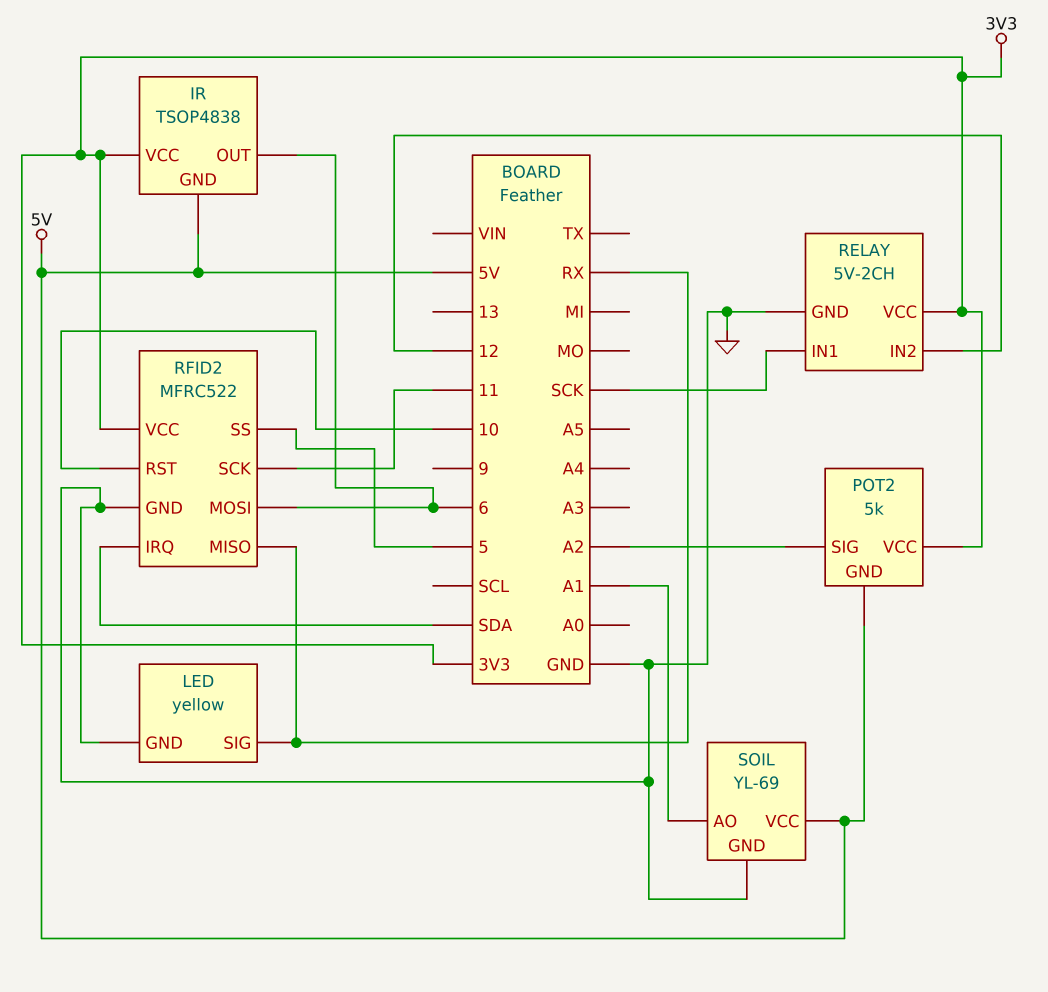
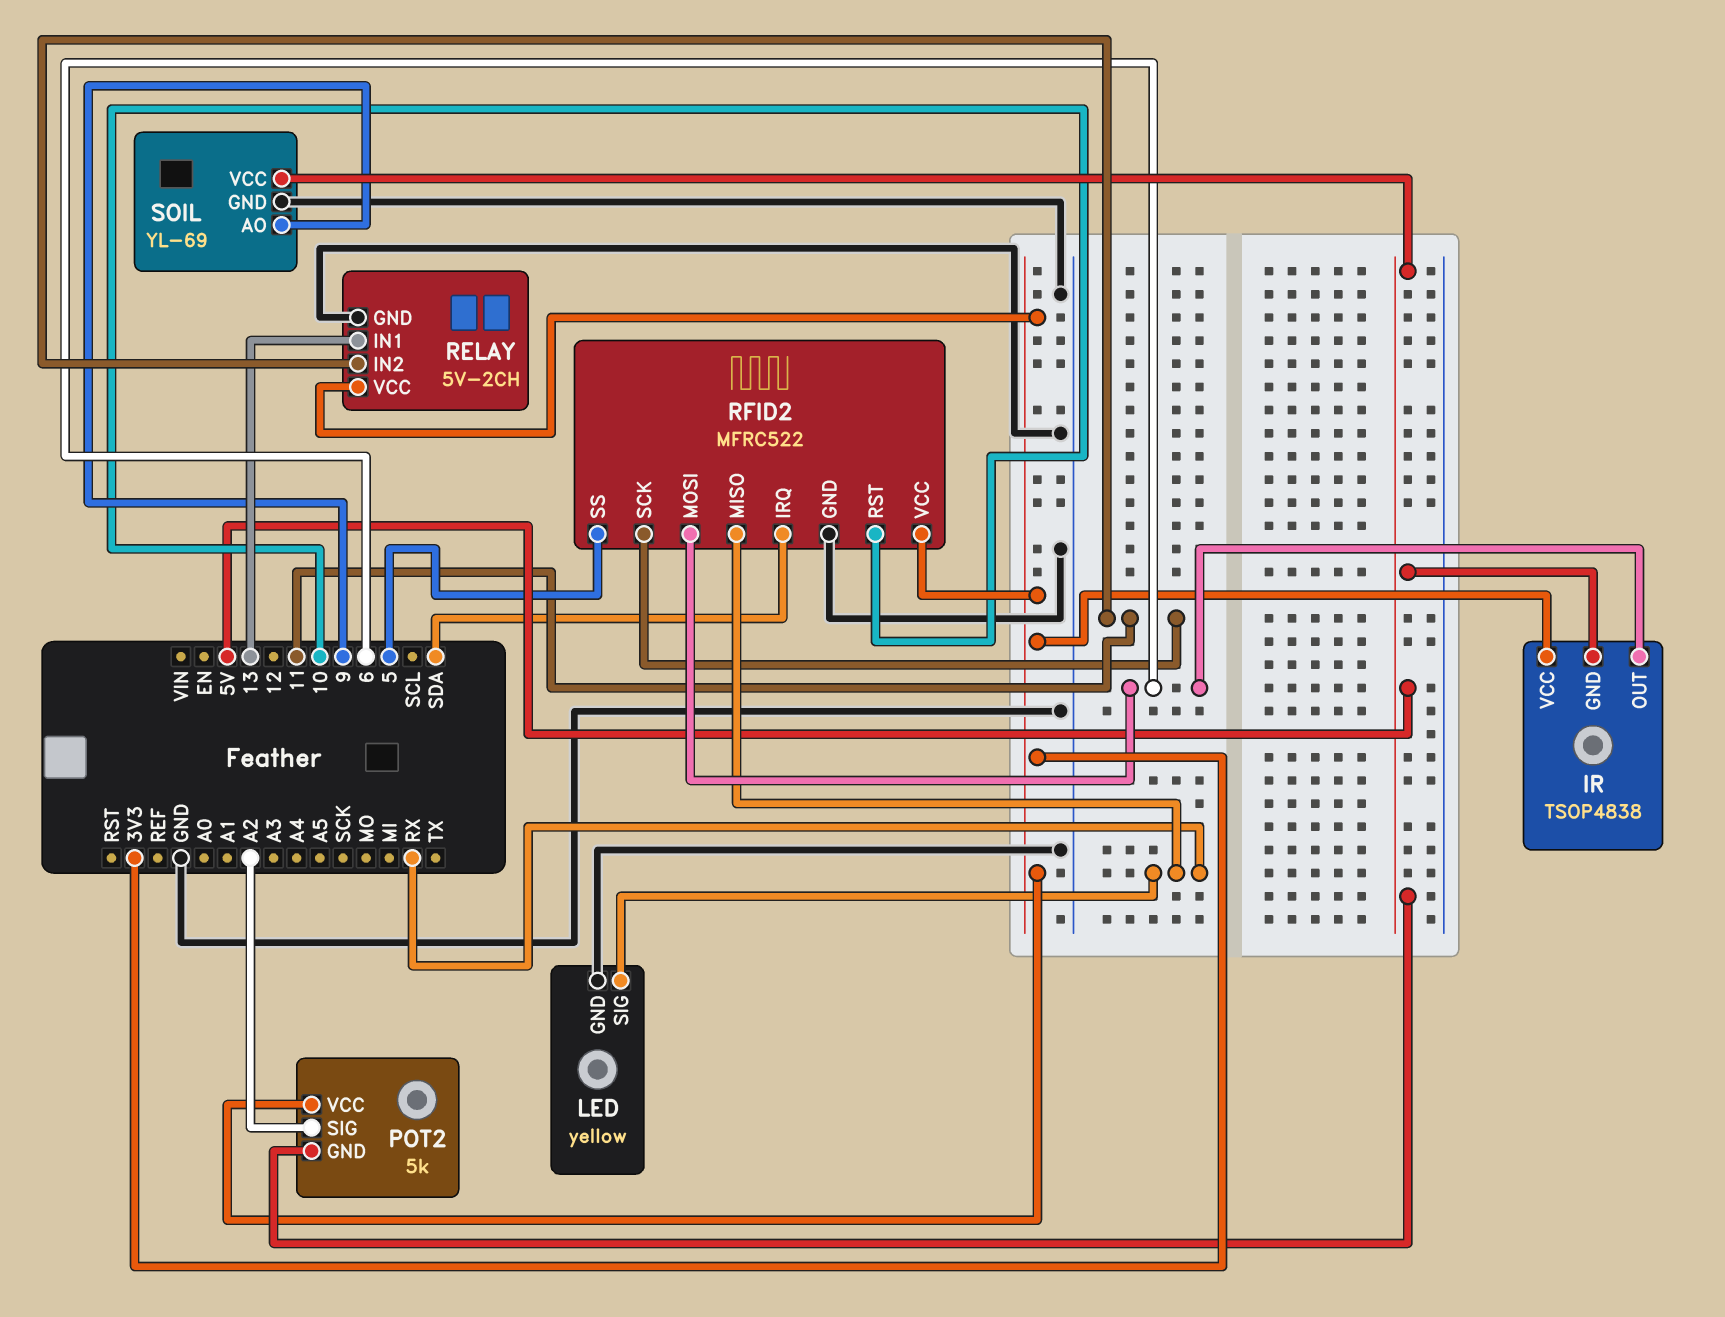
RELAY pin IN1: SCK -> 13
RELAY pin IN2: 12 -> 11
SOIL pin AO: A1 -> 9

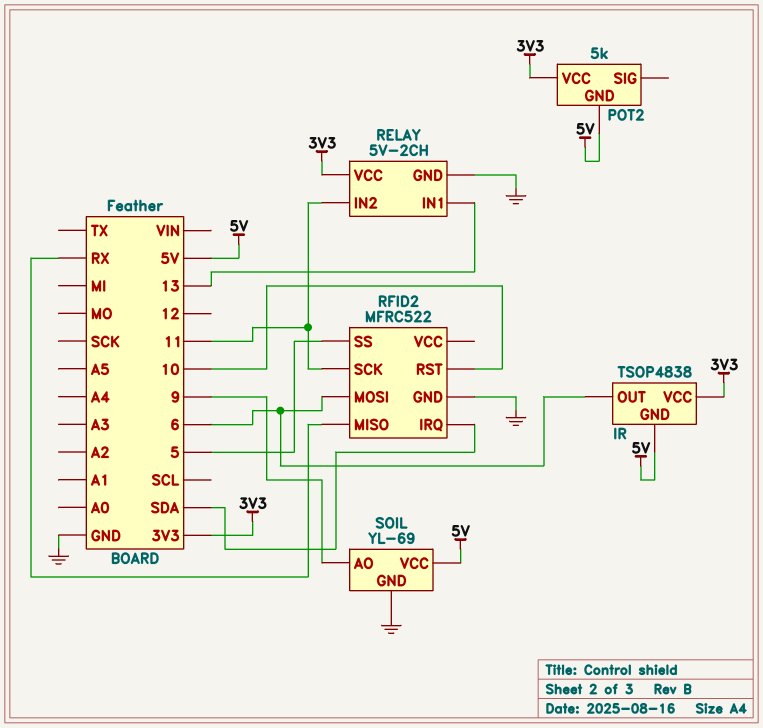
LED: yellow -> none
LED pin GND: GND -> none
LED pin SIG: RX -> none
POT2 pin SIG: A2 -> none
RFID2 pin VCC: 3V3 -> none

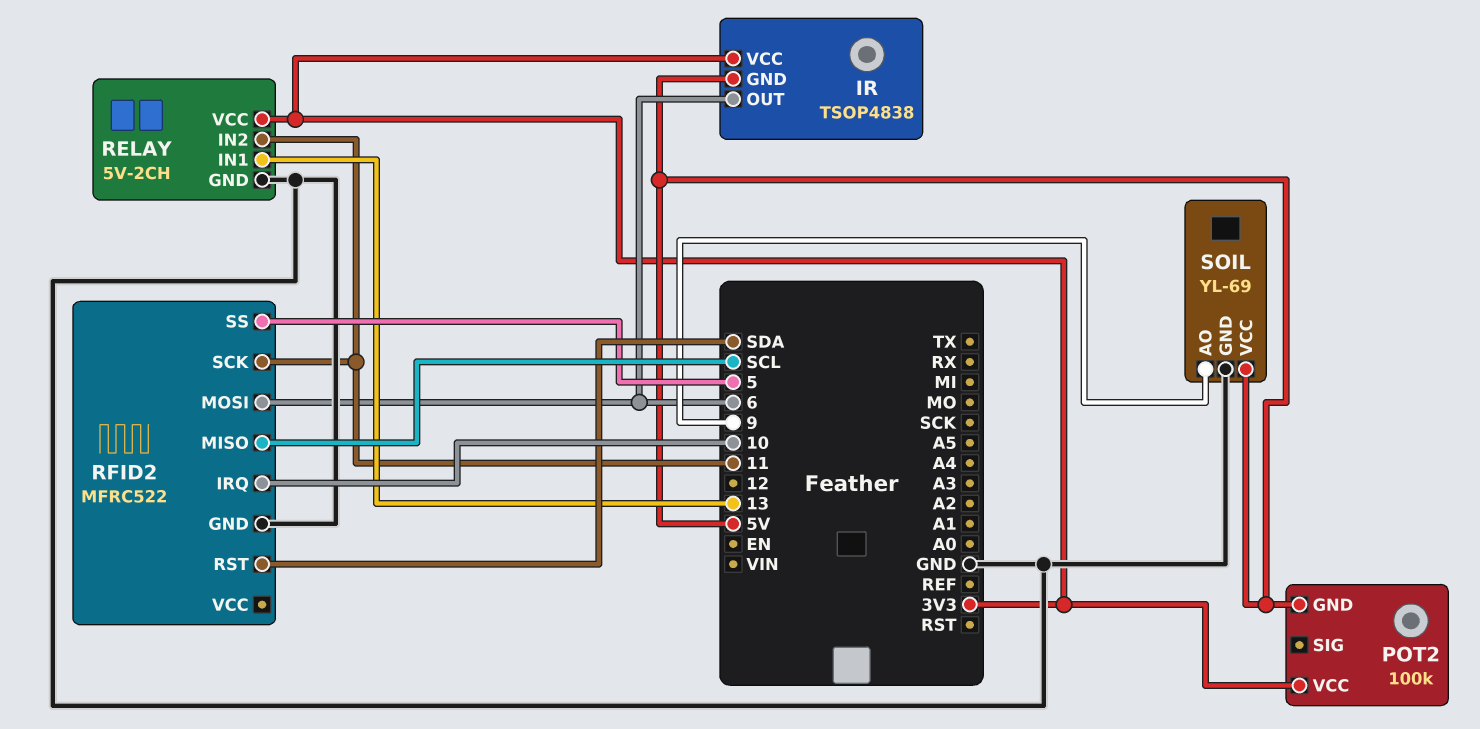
POT2: 5k -> 100k
RFID2 pin IRQ: SDA -> 10
RFID2 pin MISO: RX -> SCL
RFID2 pin RST: 10 -> SDA

